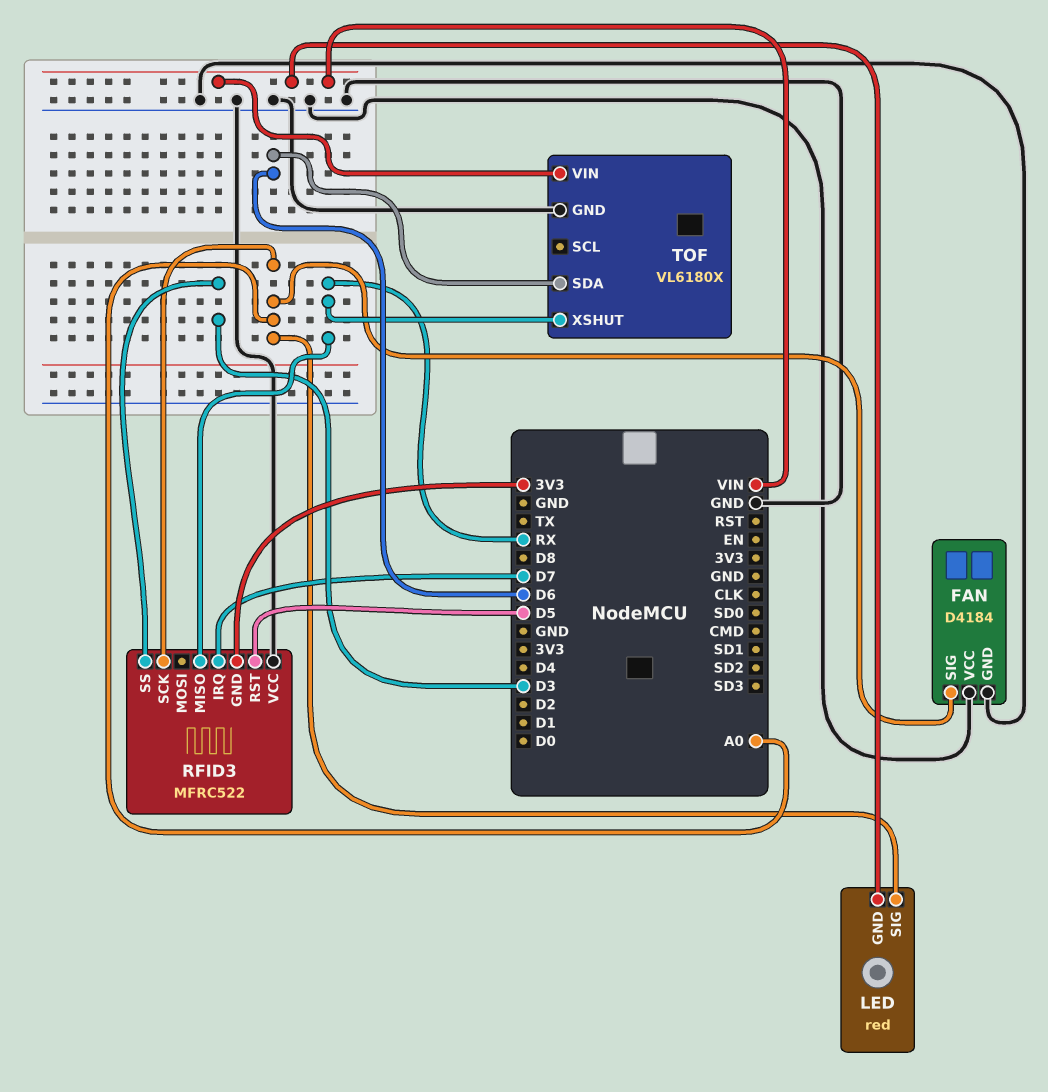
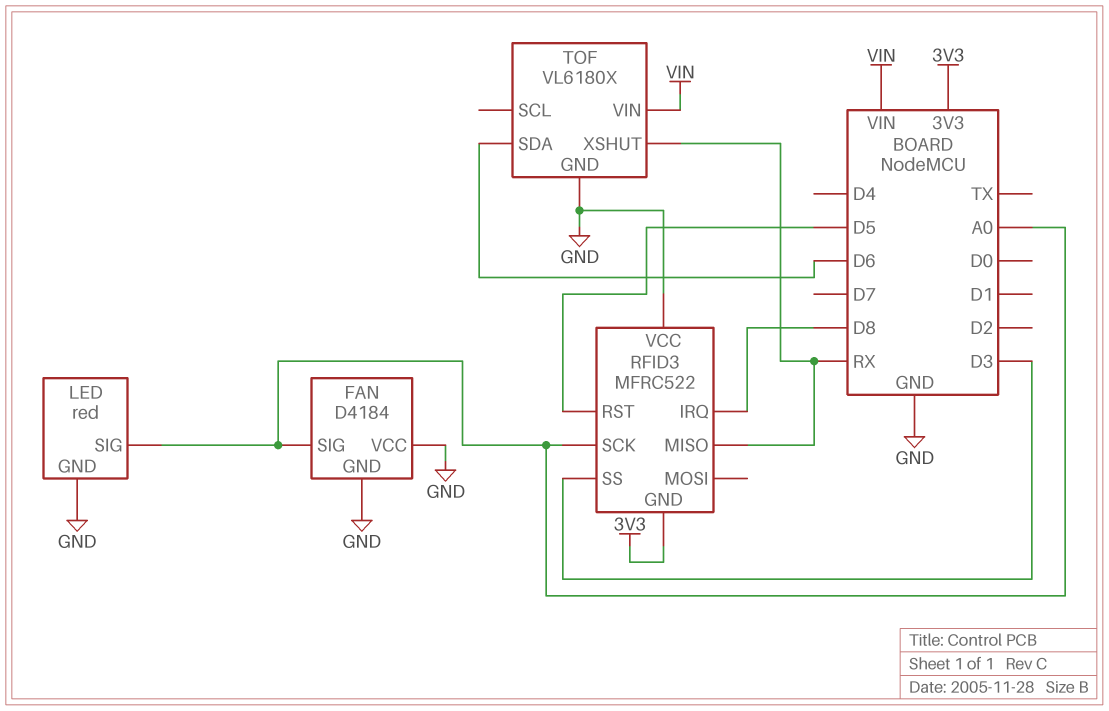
LED pin GND: VIN -> GND
RFID3 pin IRQ: D7 -> D8

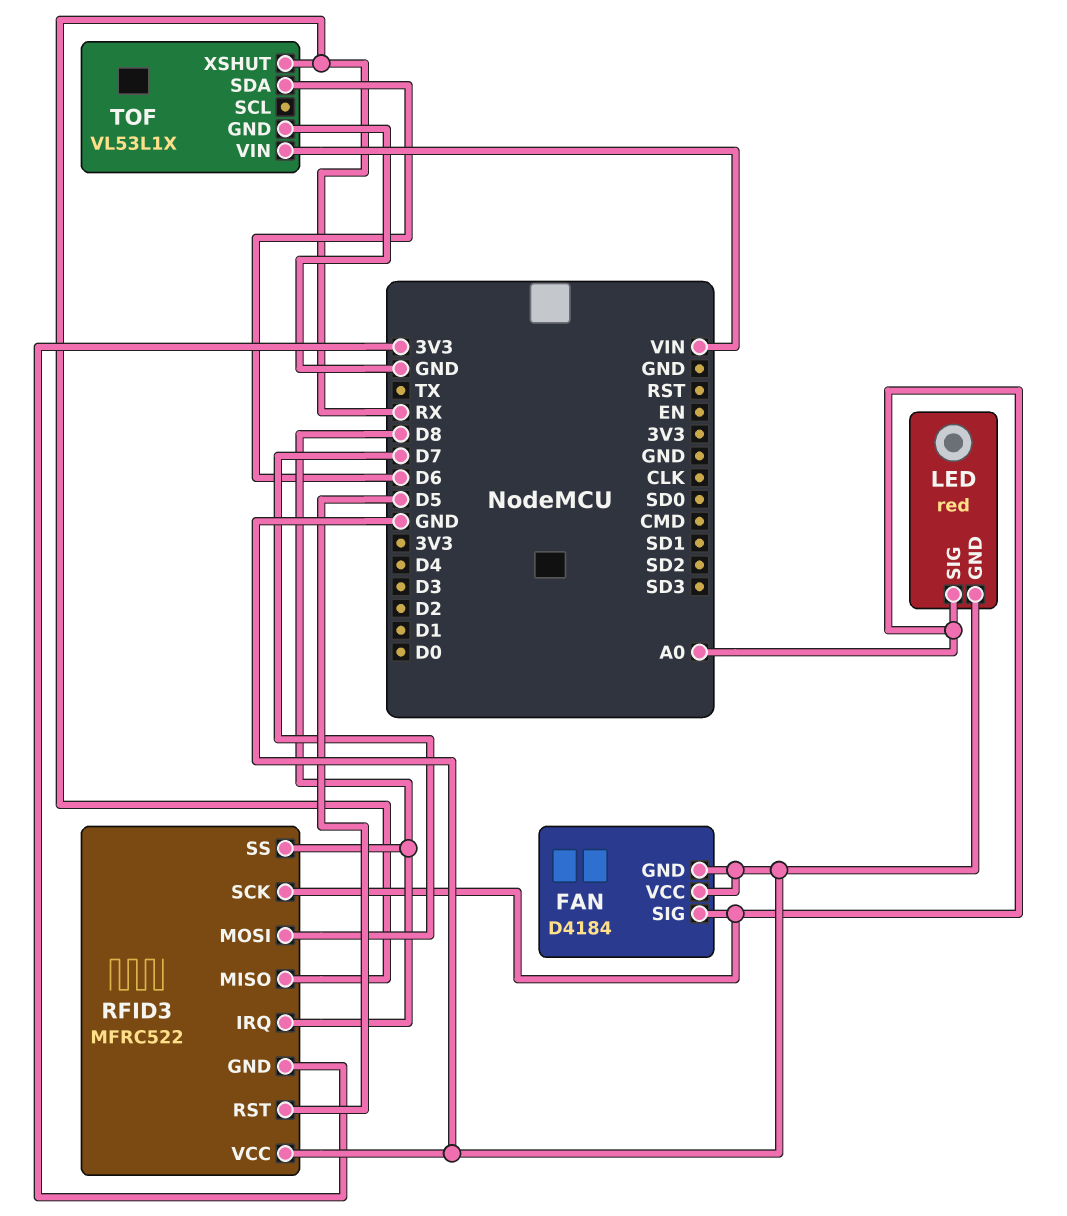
RFID3 pin MOSI: none -> D7
RFID3 pin SS: D3 -> D8
TOF: VL6180X -> VL53L1X

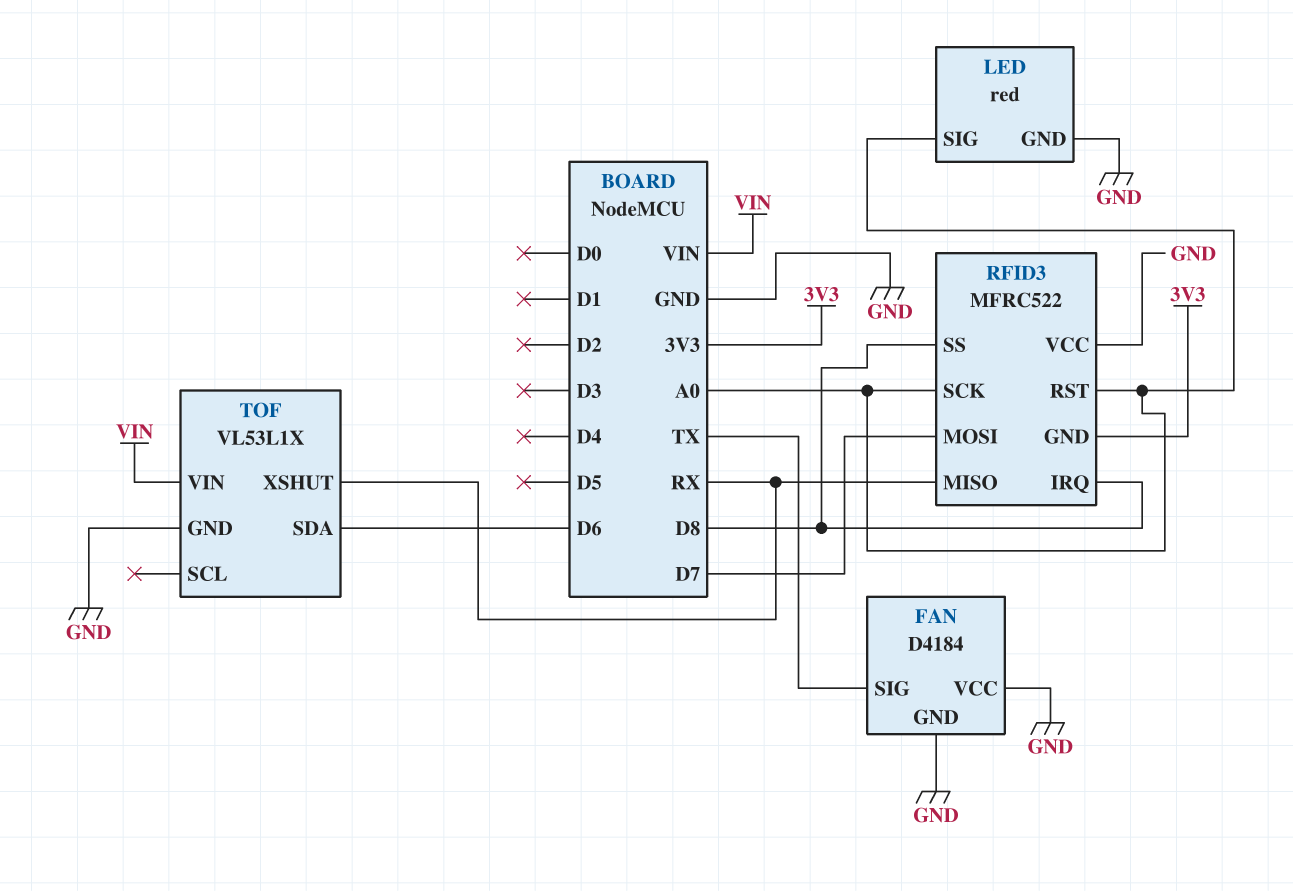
FAN pin SIG: A0 -> TX
RFID3 pin RST: D5 -> A0

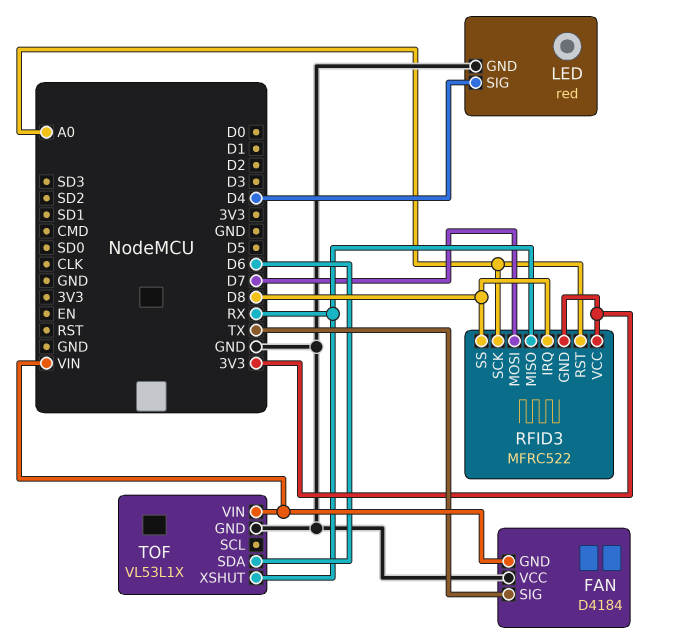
FAN pin GND: GND -> VIN
LED pin SIG: A0 -> D4
RFID3 pin VCC: GND -> 3V3

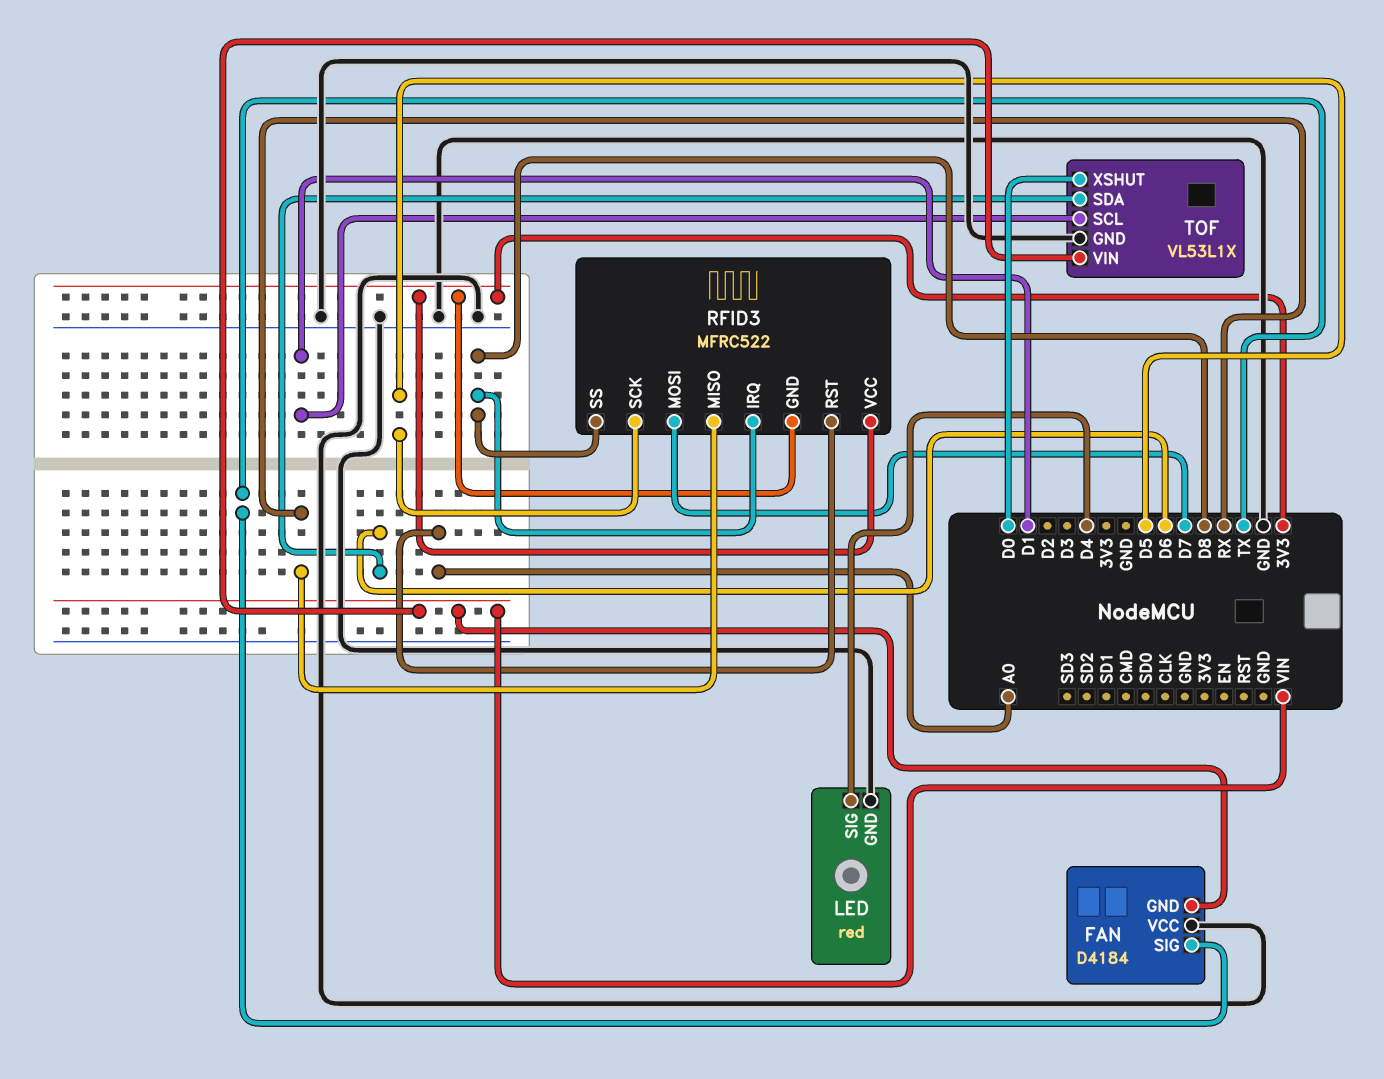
RFID3 pin SCK: A0 -> D5
TOF pin SCL: none -> D1
TOF pin XSHUT: RX -> D0

